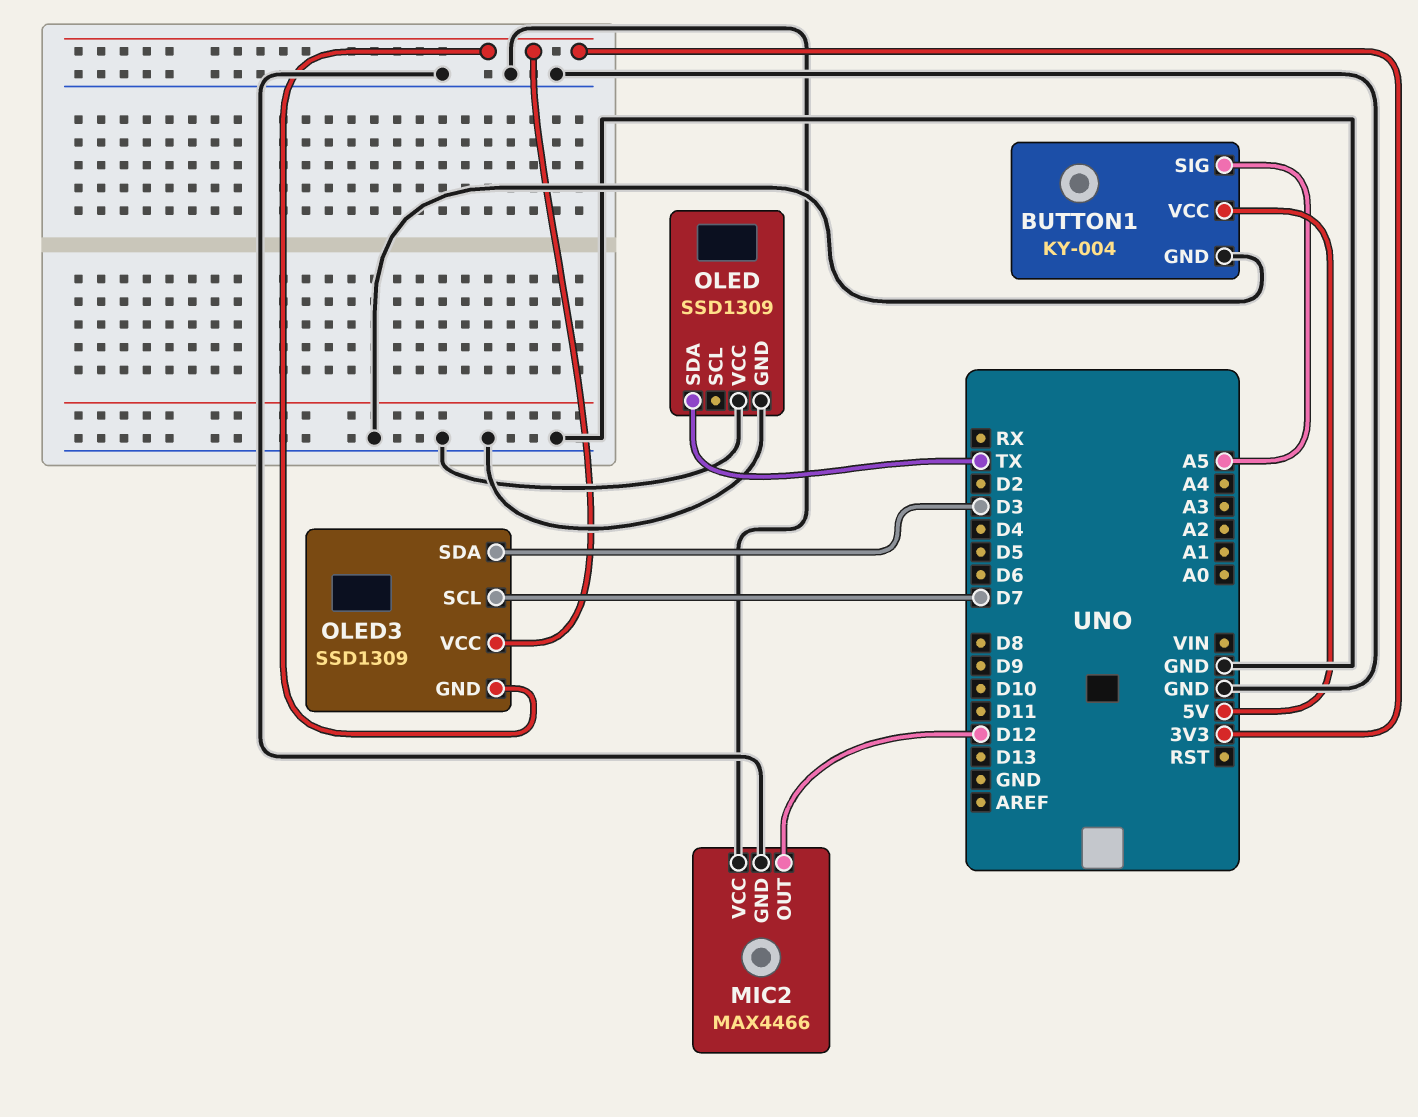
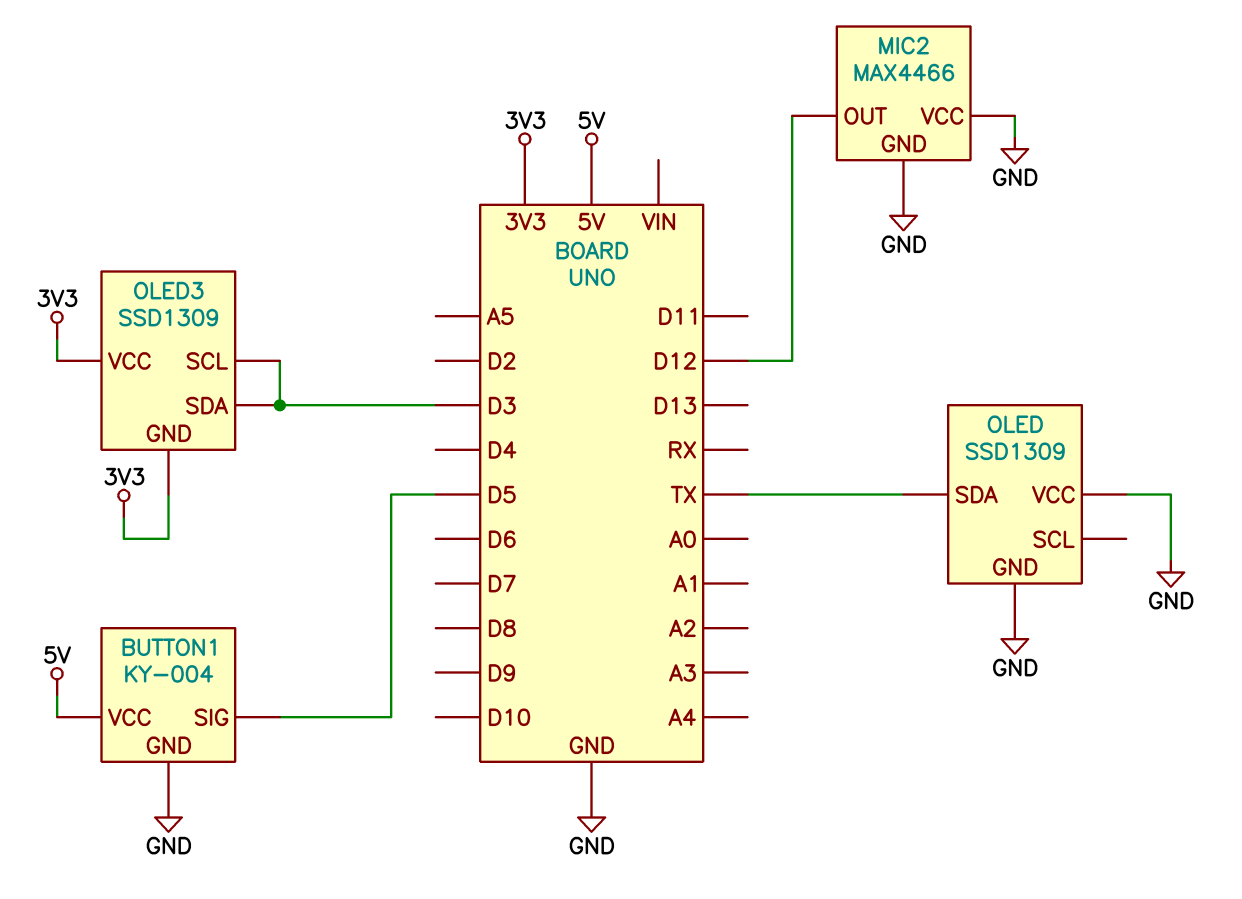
BUTTON1 pin SIG: A5 -> D5
OLED3 pin SCL: D7 -> D3

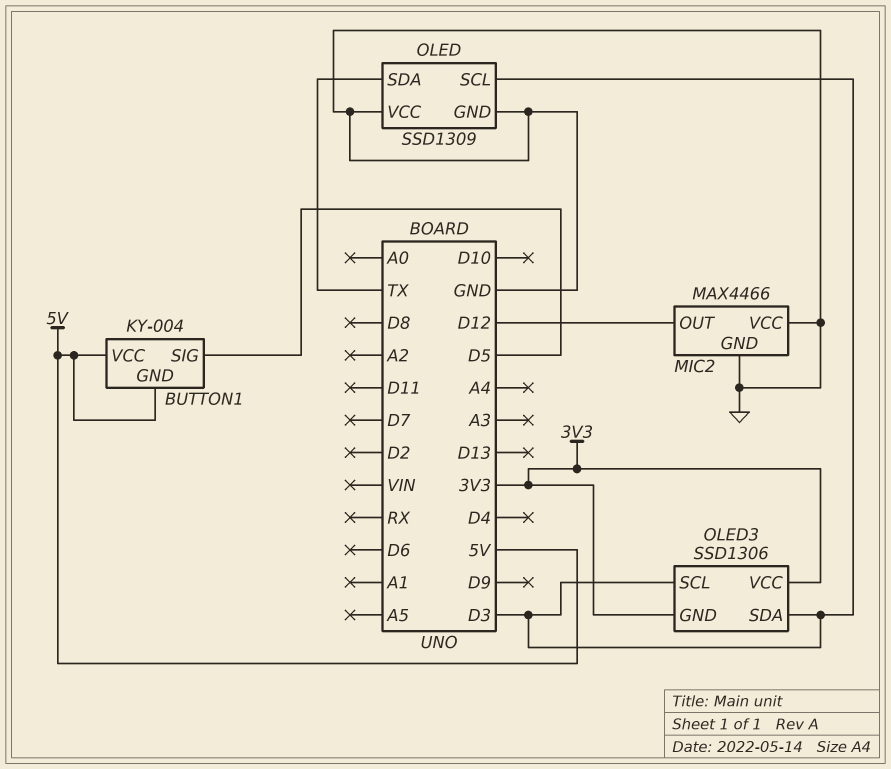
BUTTON1 pin GND: GND -> 5V
OLED pin SCL: none -> D3
OLED3: SSD1309 -> SSD1306

